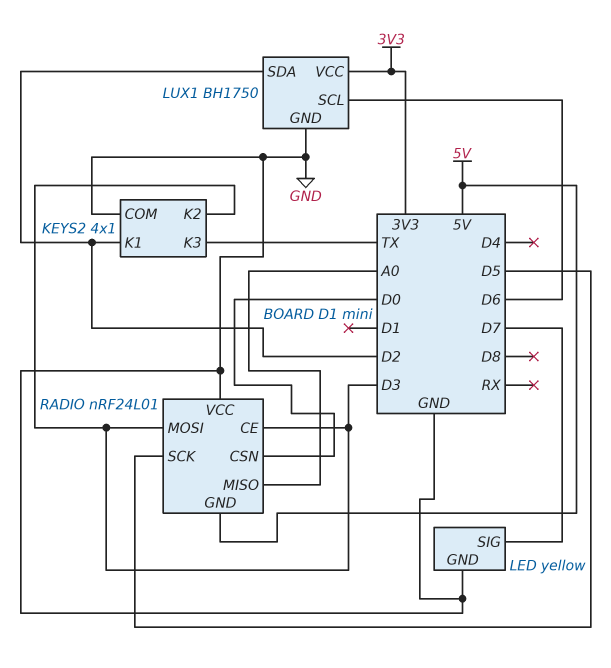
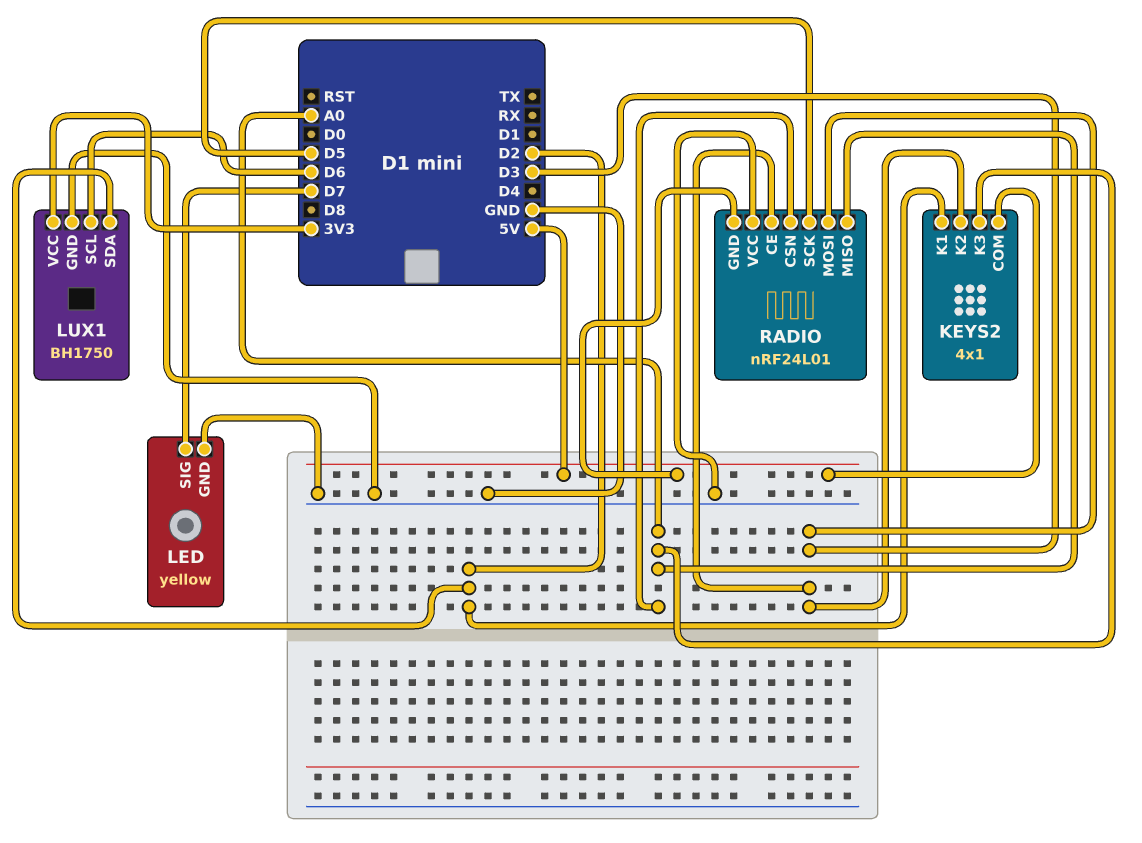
KEYS2 pin COM: GND -> 5V
KEYS2 pin K3: TX -> A0
RADIO pin CSN: D0 -> A0

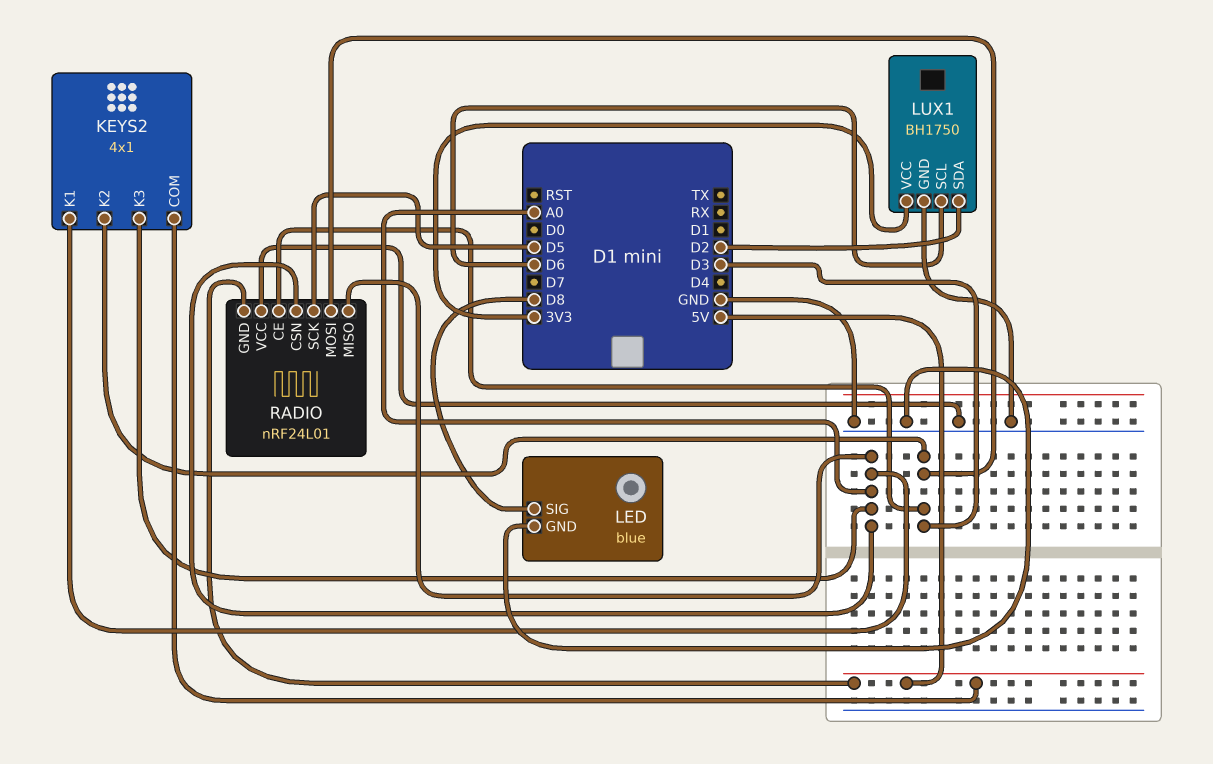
KEYS2 pin K1: D2 -> A0
LED: yellow -> blue
LED pin SIG: D7 -> D8

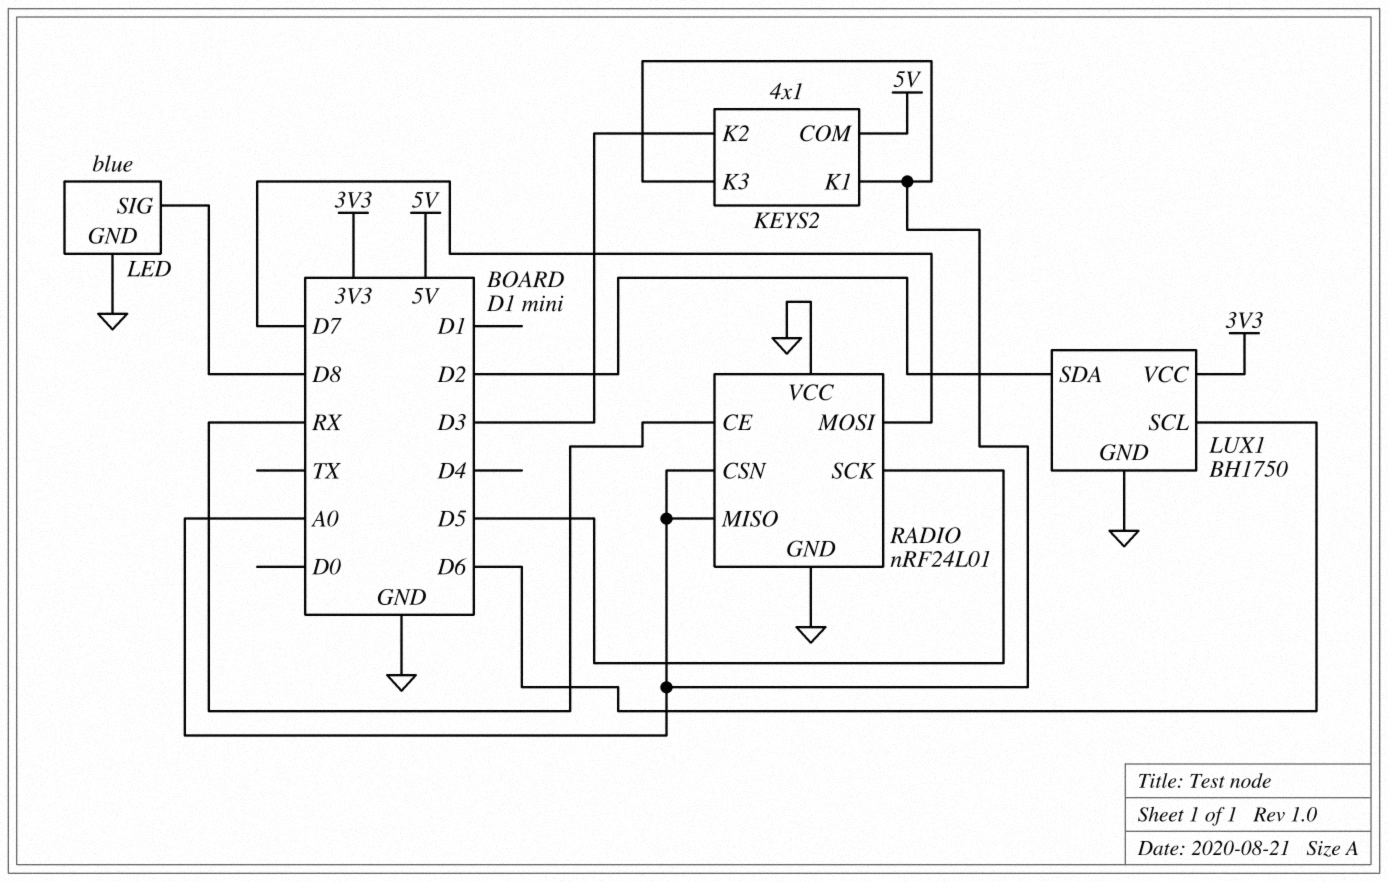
RADIO pin CE: D3 -> RX
RADIO pin GND: 5V -> GND
RADIO pin MOSI: D3 -> D7

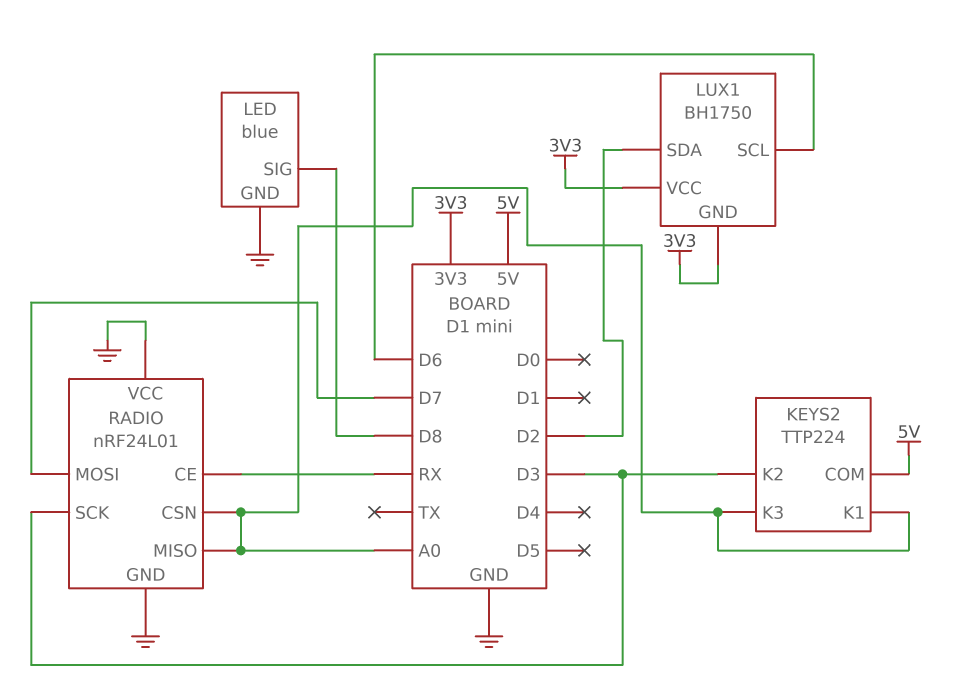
KEYS2: 4x1 -> TTP224
LUX1 pin GND: GND -> 3V3
RADIO pin SCK: D5 -> D3

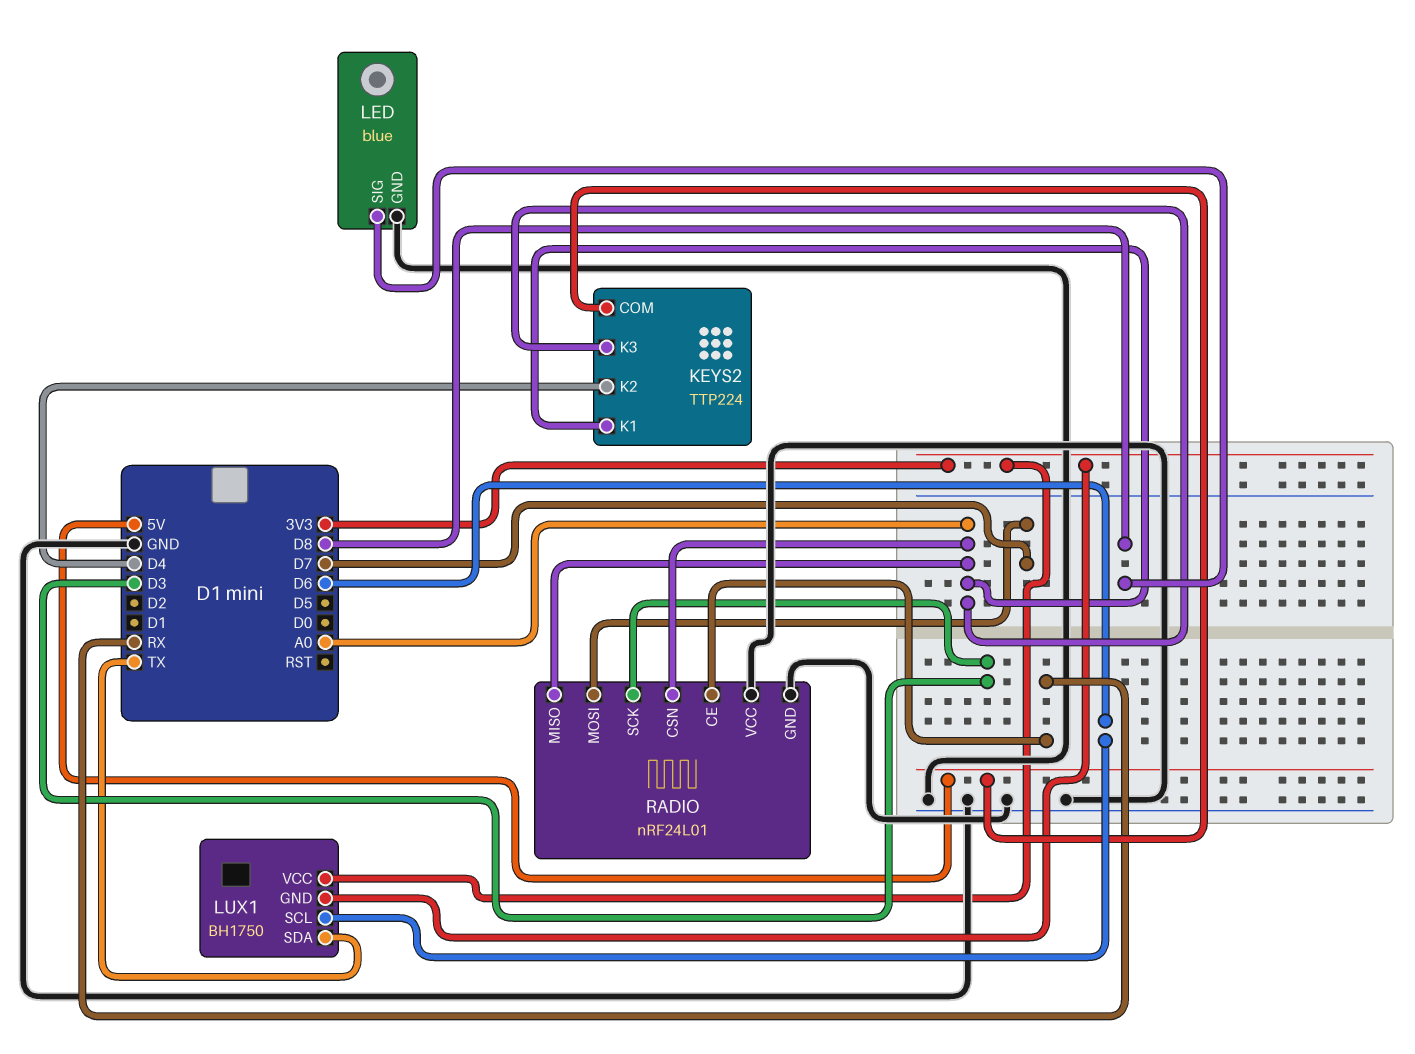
KEYS2 pin K2: D3 -> D4
LUX1 pin SDA: D2 -> TX

